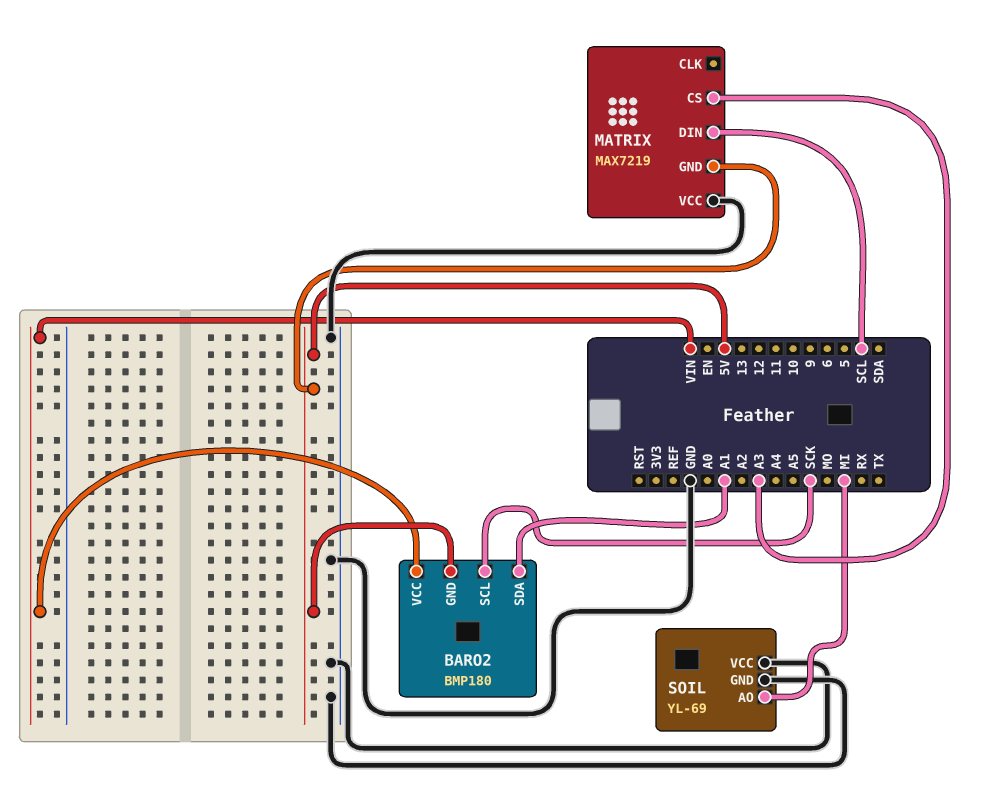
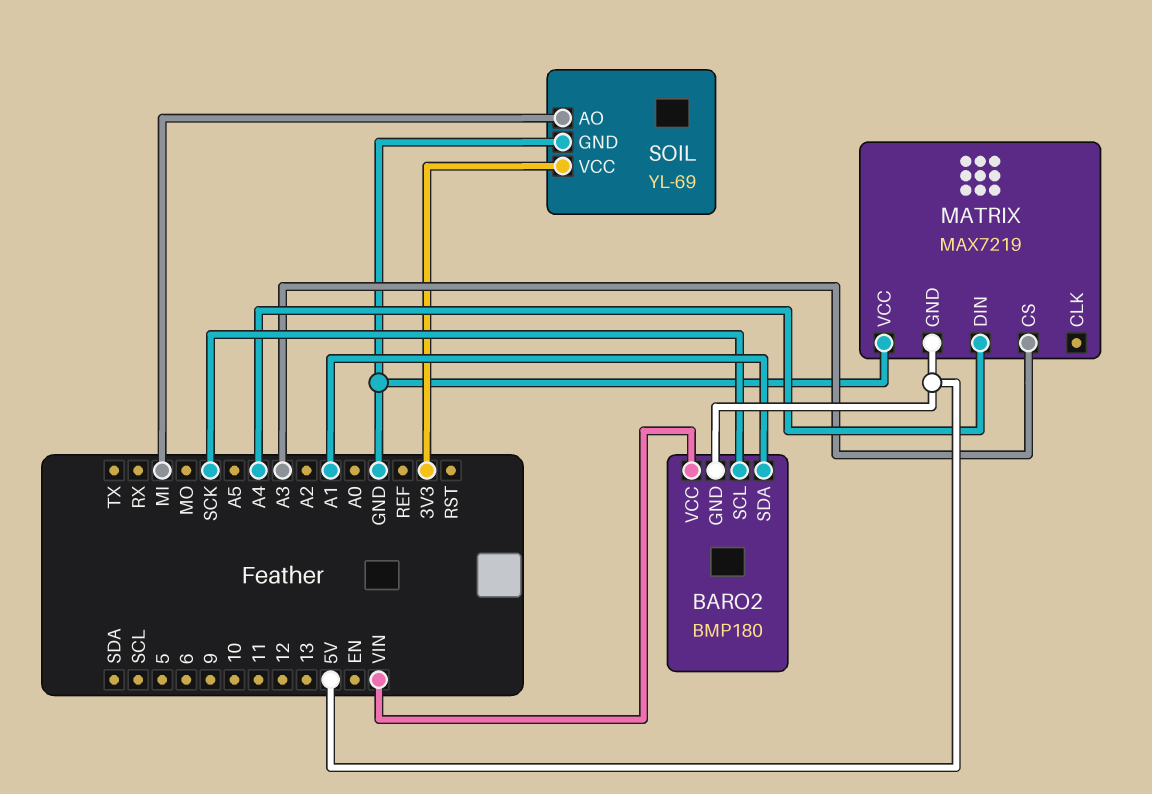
MATRIX pin DIN: SCL -> A4
SOIL pin VCC: GND -> 3V3

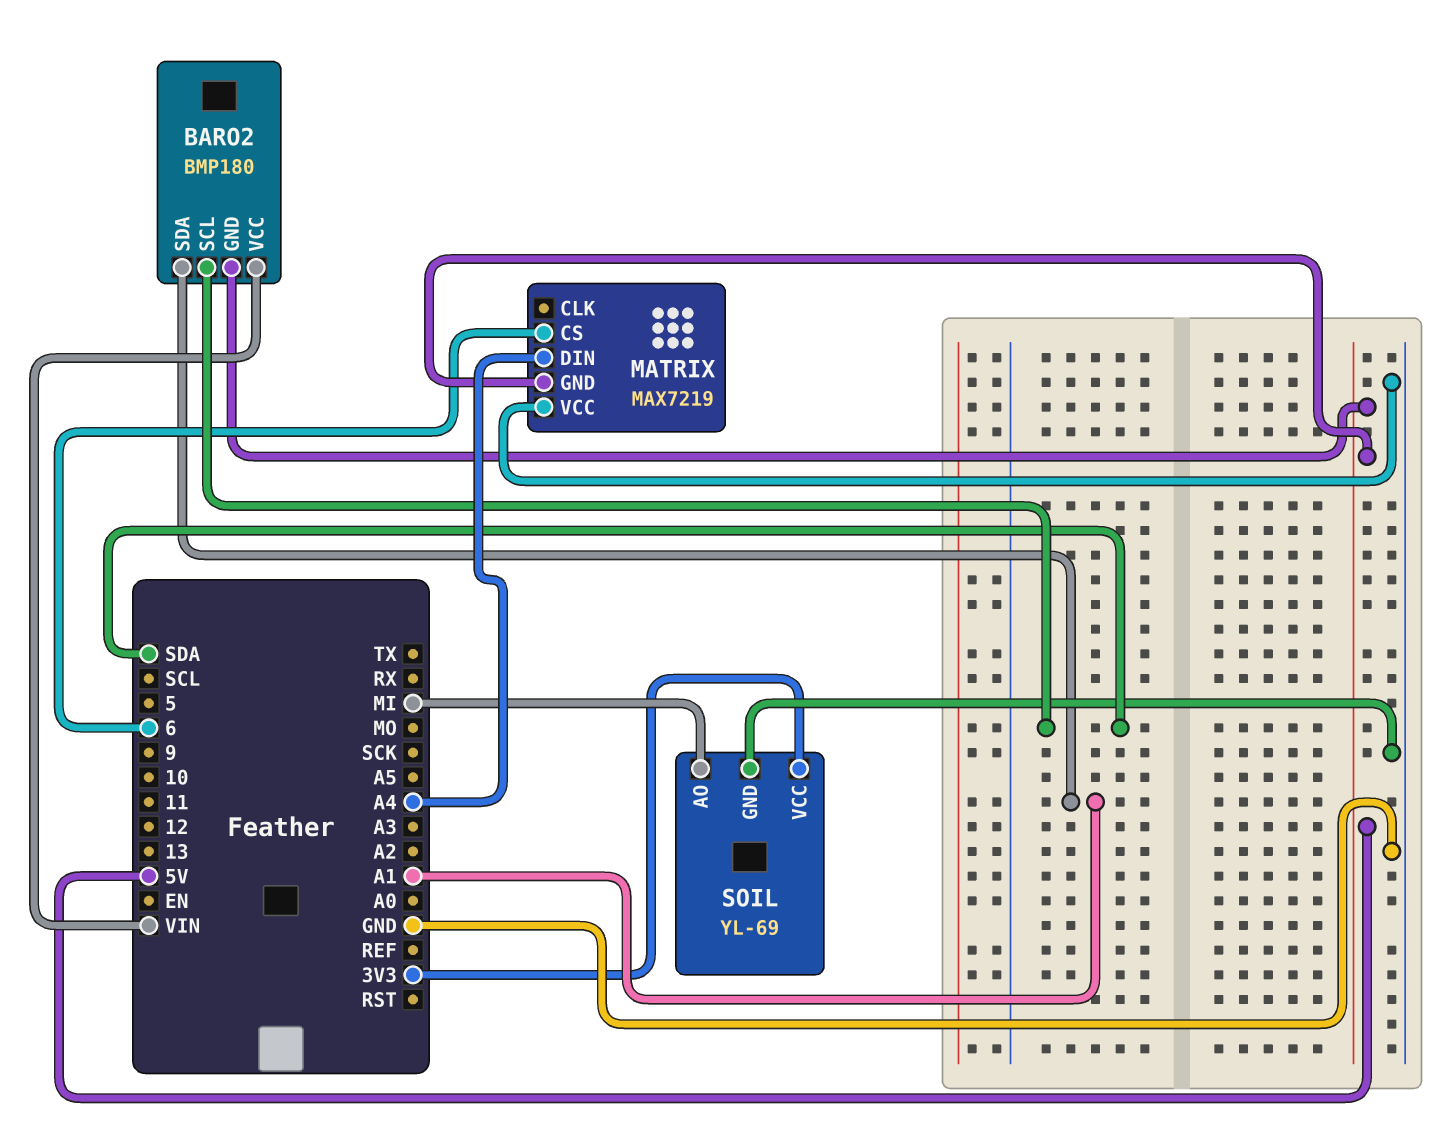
BARO2 pin SCL: SCK -> SDA
MATRIX pin CS: A3 -> 6

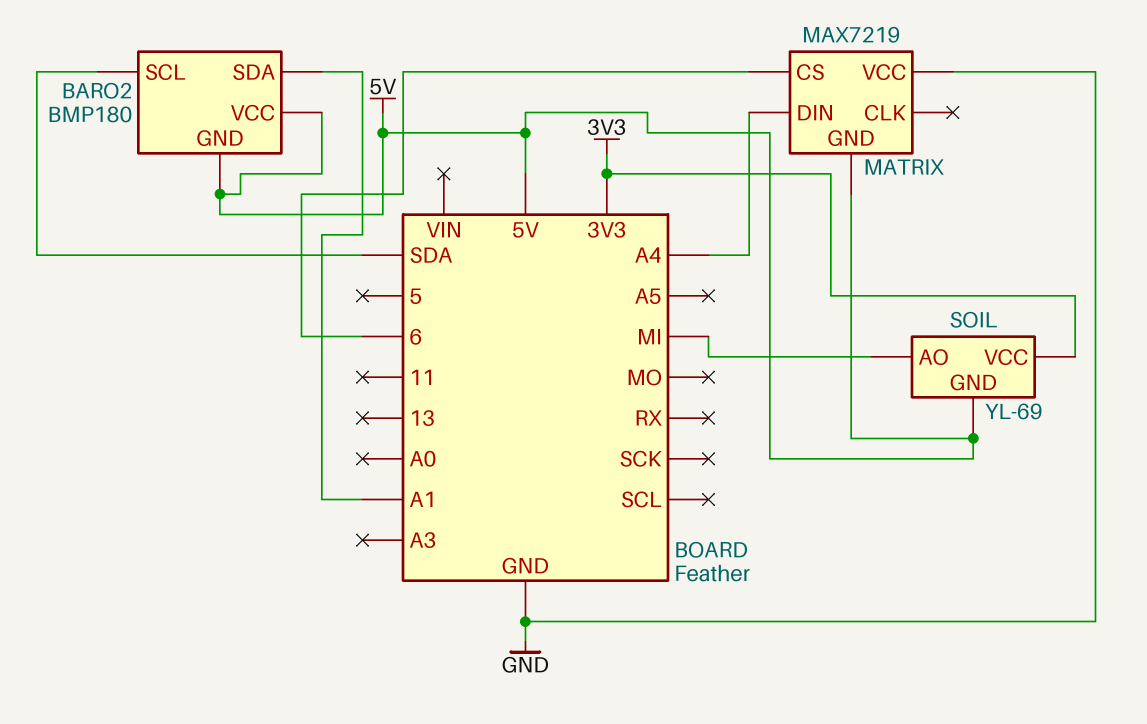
BARO2 pin VCC: VIN -> 5V
SOIL pin GND: GND -> 5V

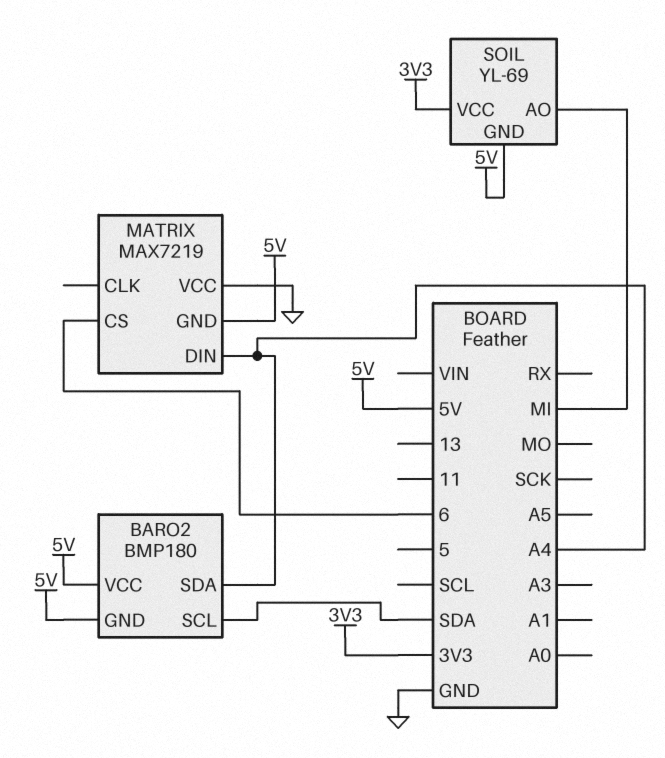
BARO2 pin SDA: A1 -> A4

